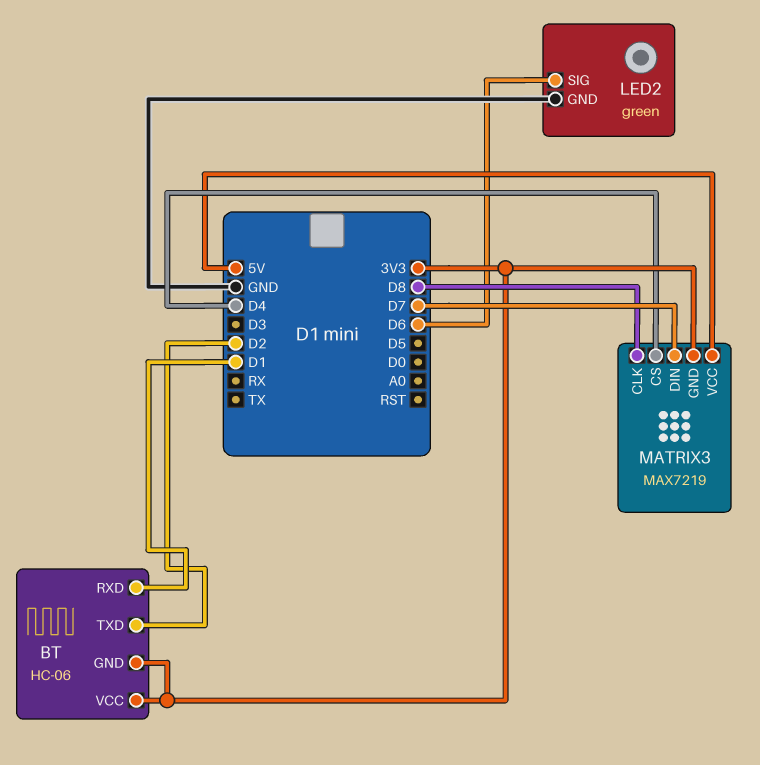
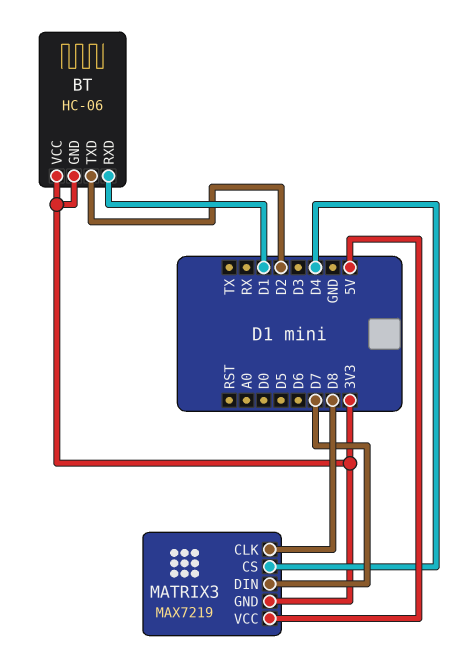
LED2: green -> none
LED2 pin GND: GND -> none
LED2 pin SIG: D6 -> none

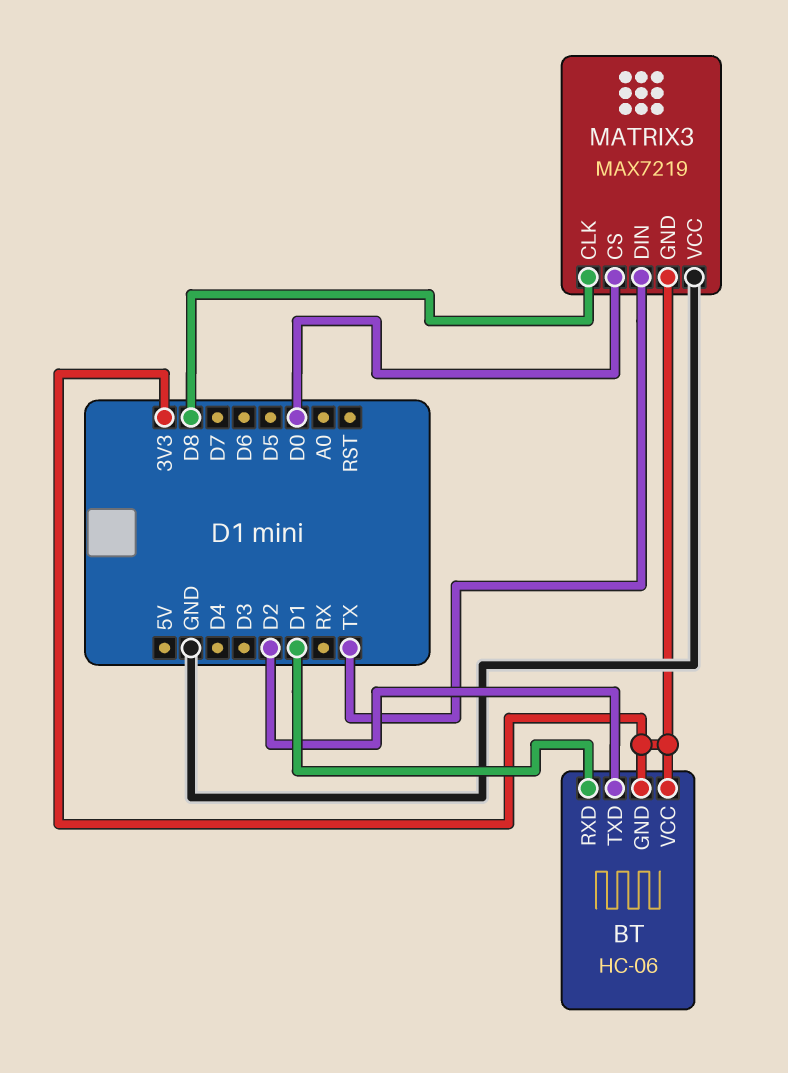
MATRIX3 pin CS: D4 -> D0
MATRIX3 pin DIN: D7 -> TX
MATRIX3 pin VCC: 5V -> GND

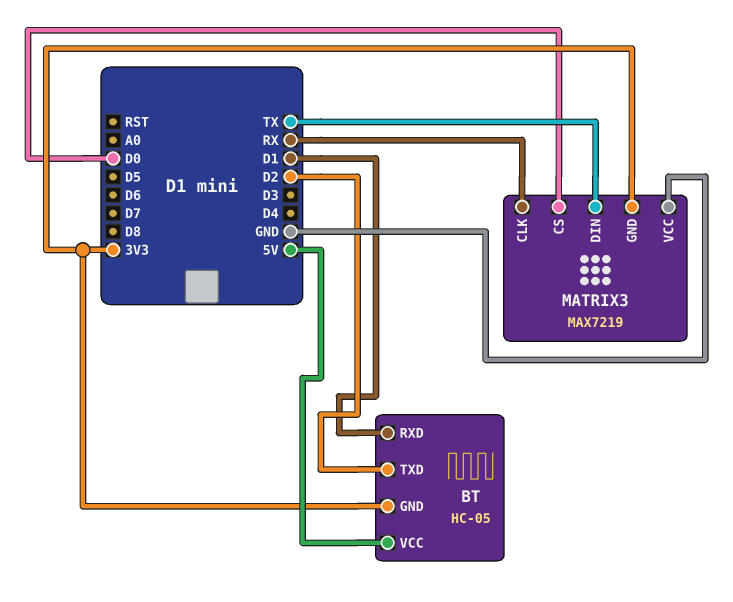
BT: HC-06 -> HC-05
BT pin VCC: 3V3 -> 5V
MATRIX3 pin CLK: D8 -> RX

